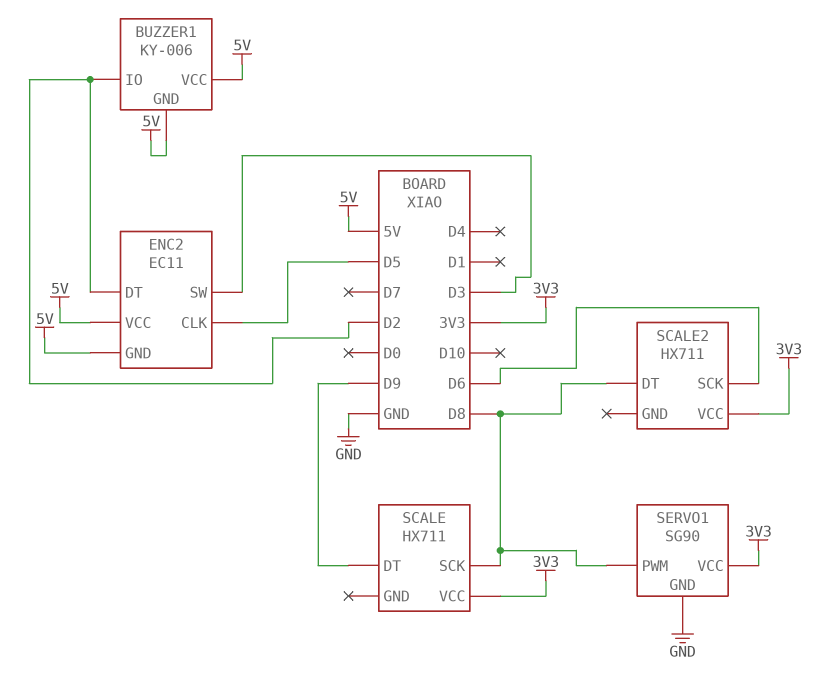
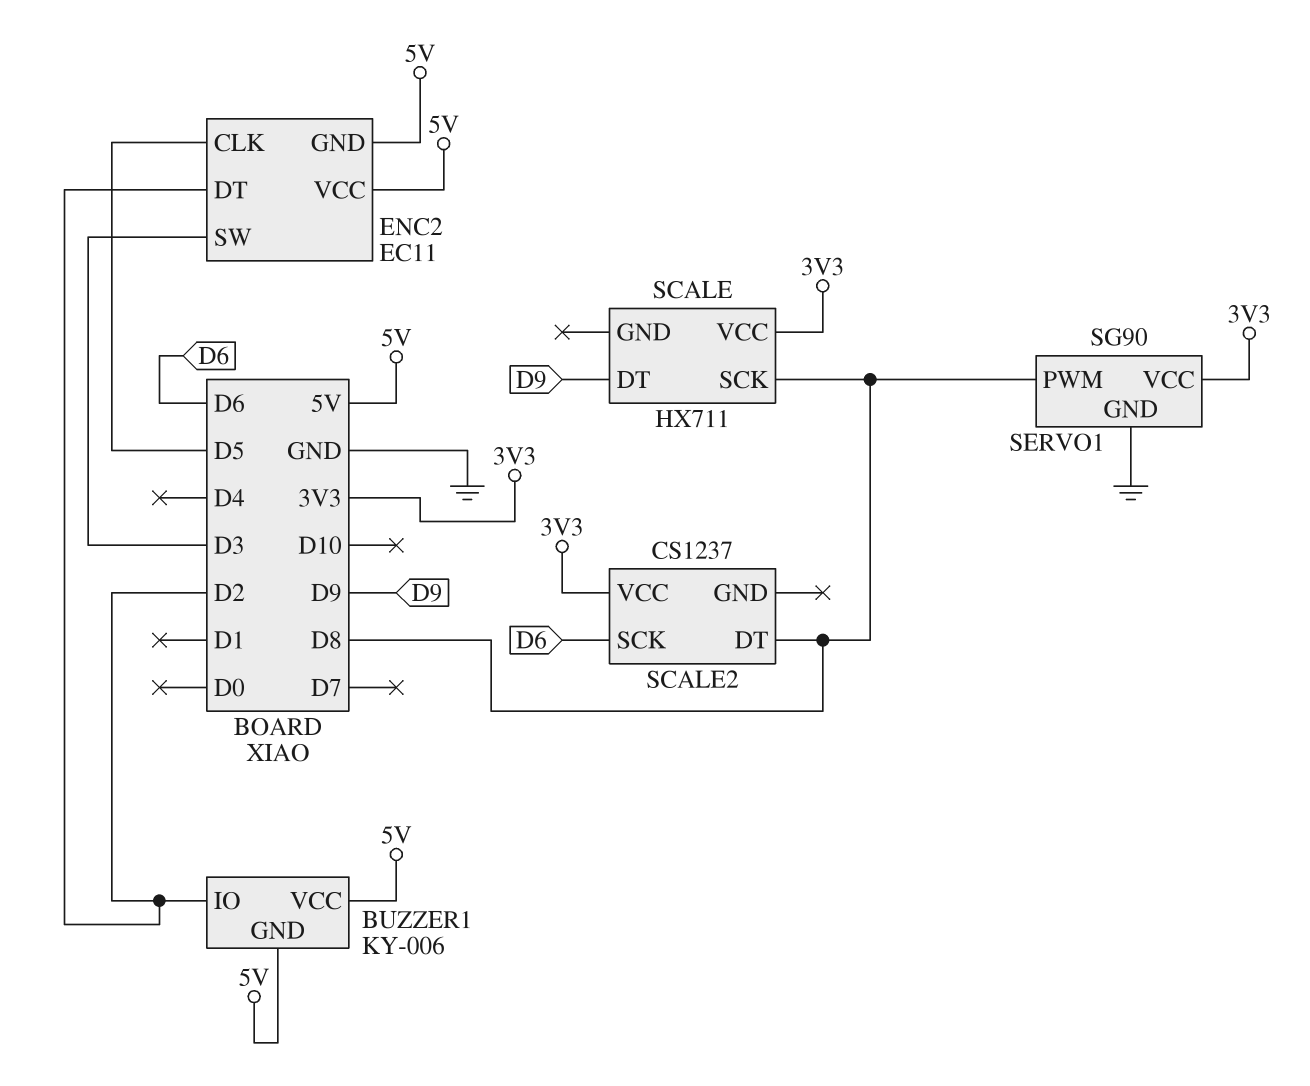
SCALE2: HX711 -> CS1237

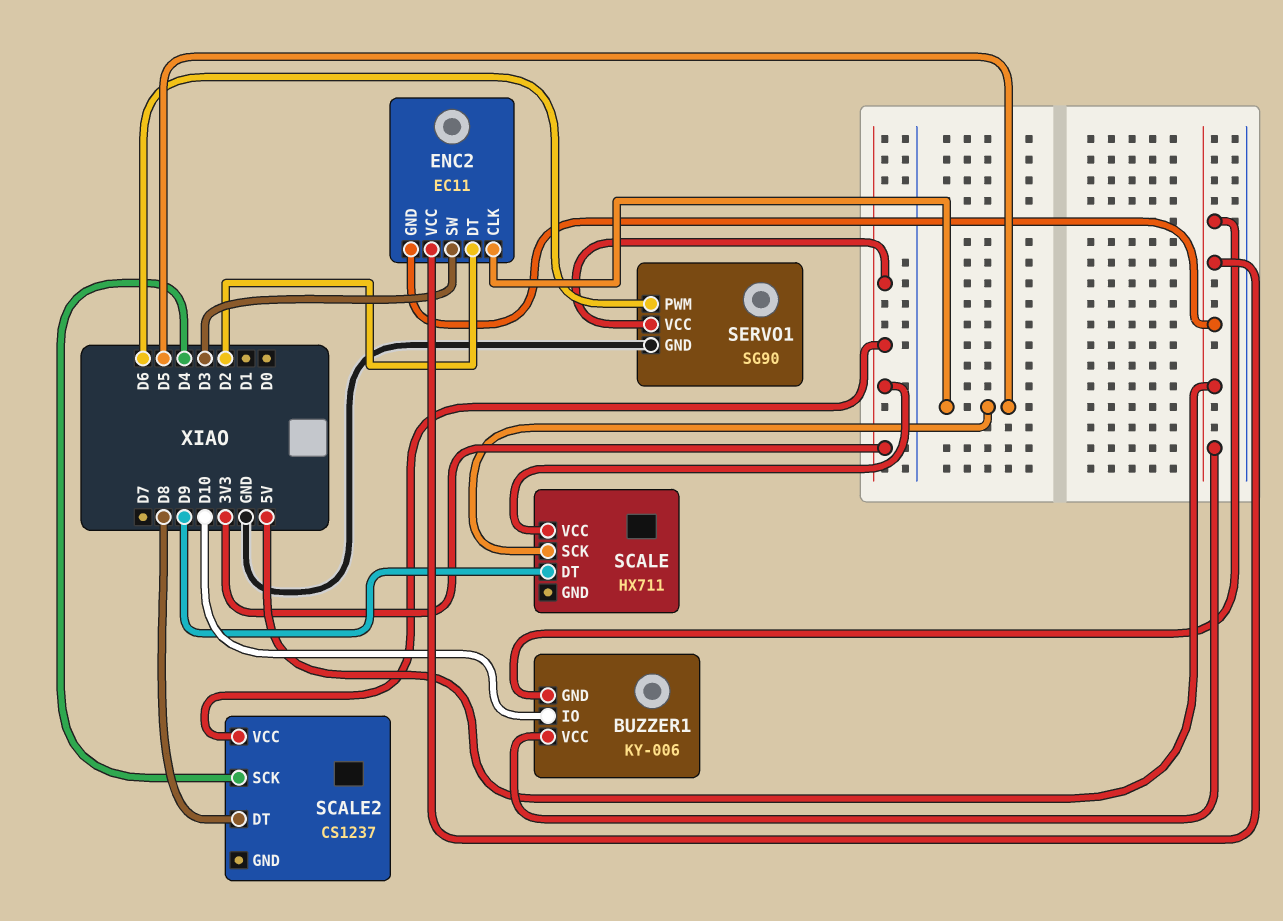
BUZZER1 pin IO: D2 -> D10
SCALE pin SCK: D8 -> D5
SCALE2 pin SCK: D6 -> D4
SERVO1 pin PWM: D8 -> D6

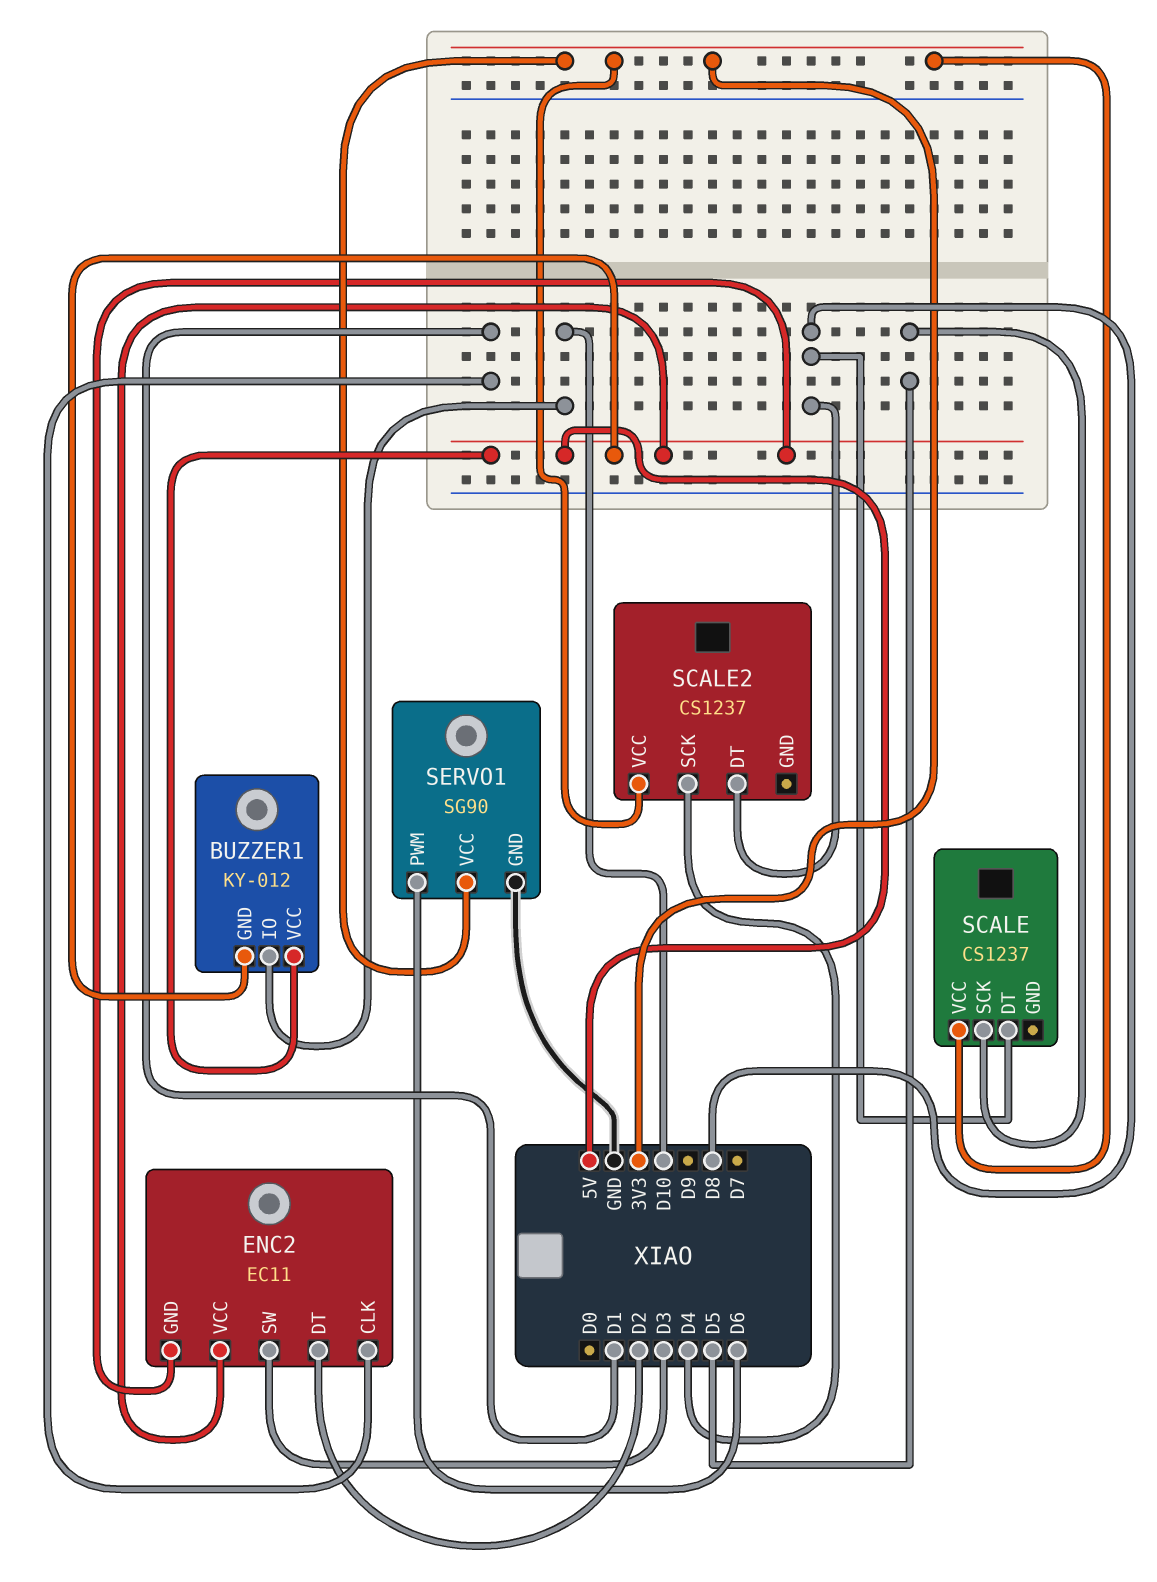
BUZZER1: KY-006 -> KY-012
ENC2 pin CLK: D5 -> D1
SCALE: HX711 -> CS1237
SCALE pin DT: D9 -> D8

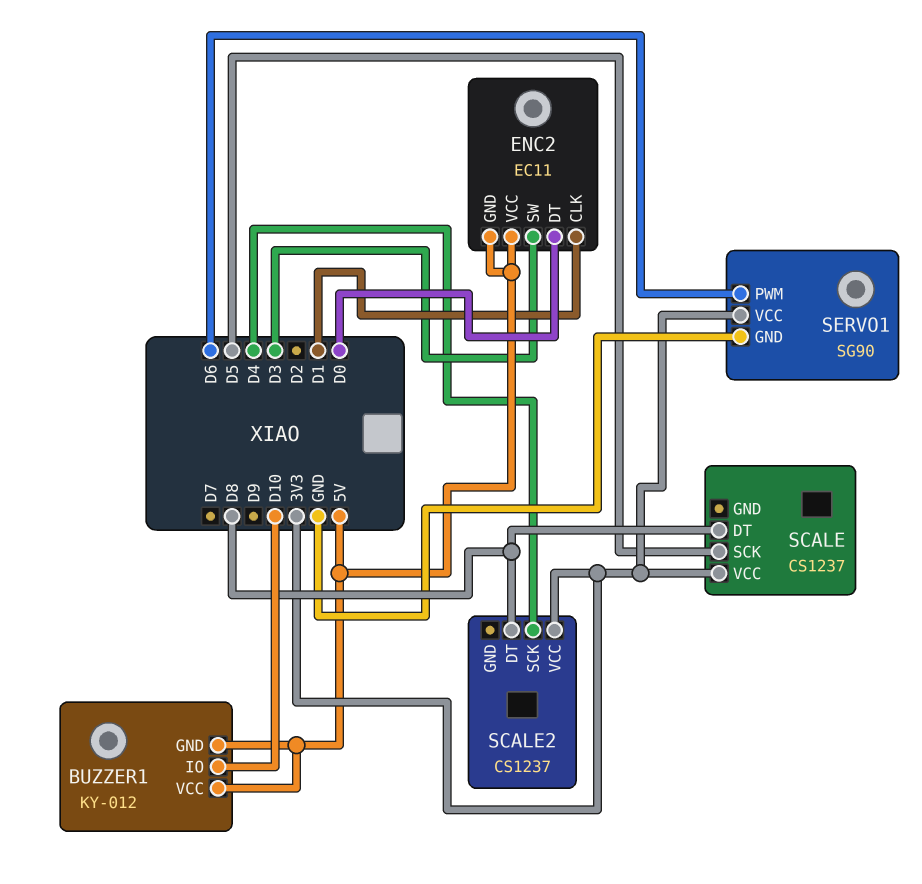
ENC2 pin DT: D2 -> D0

